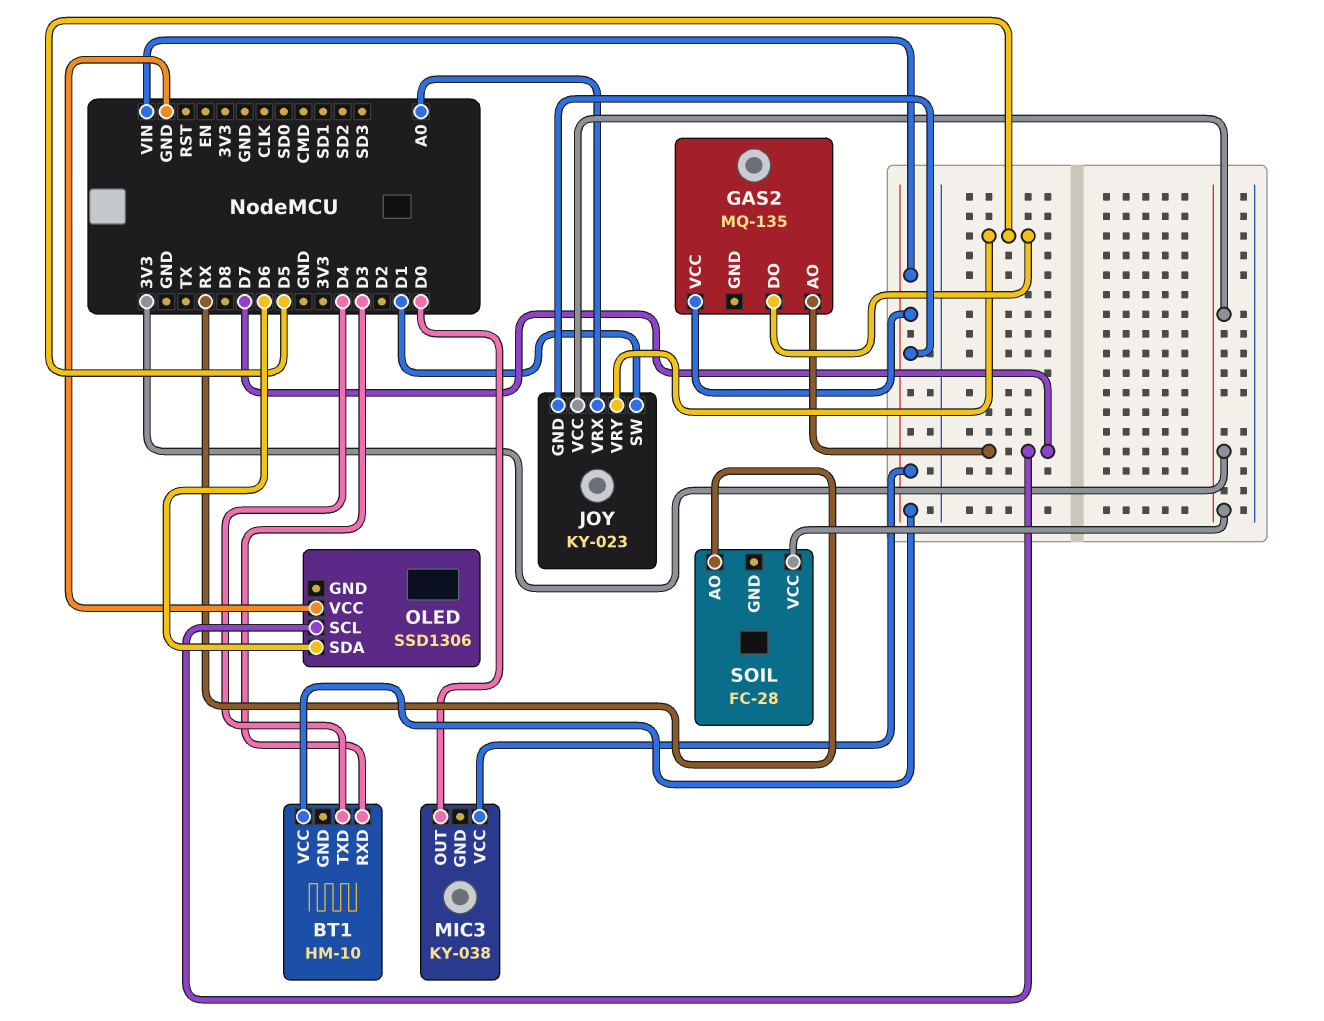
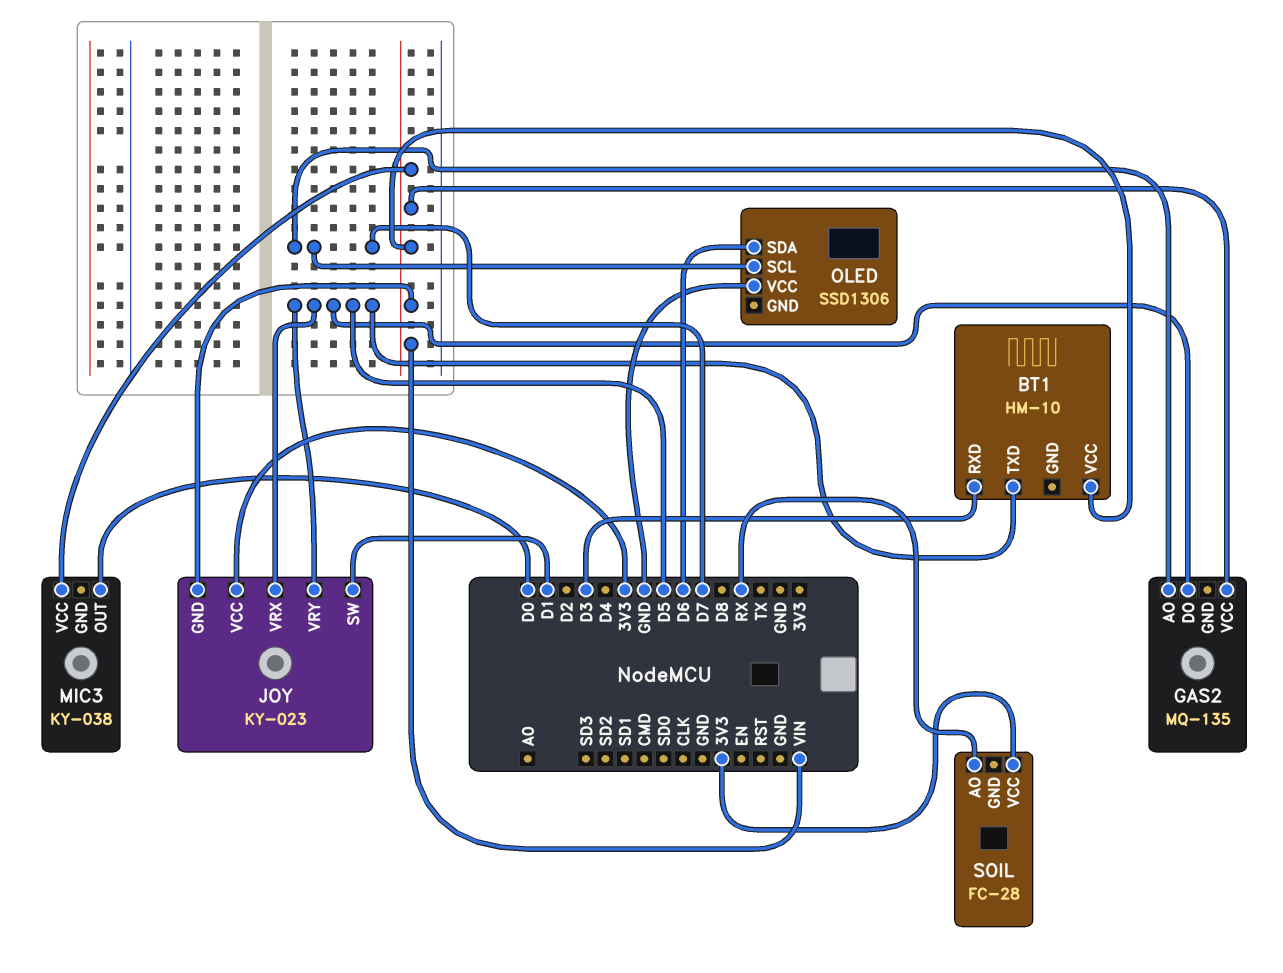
BT1 pin TXD: D4 -> D5
JOY pin VRX: A0 -> D5

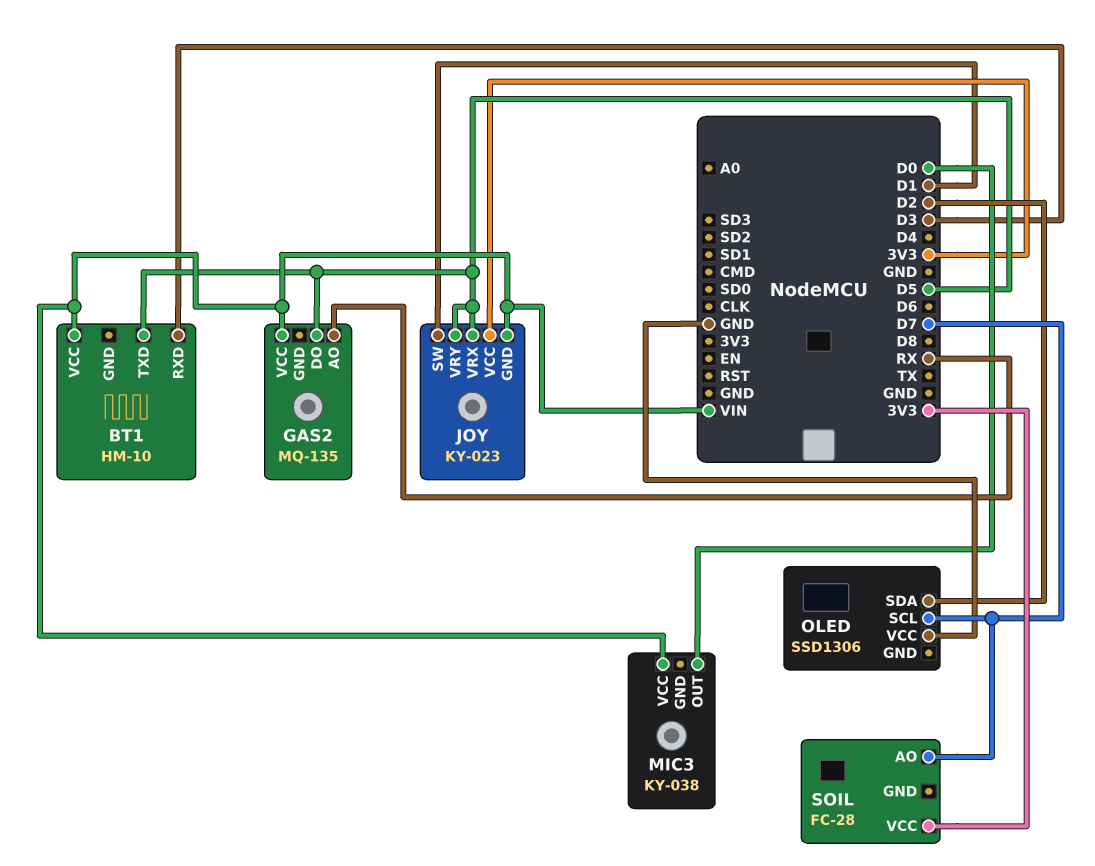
GAS2 pin AO: D7 -> RX
OLED pin SDA: D6 -> D2
SOIL pin AO: RX -> D7

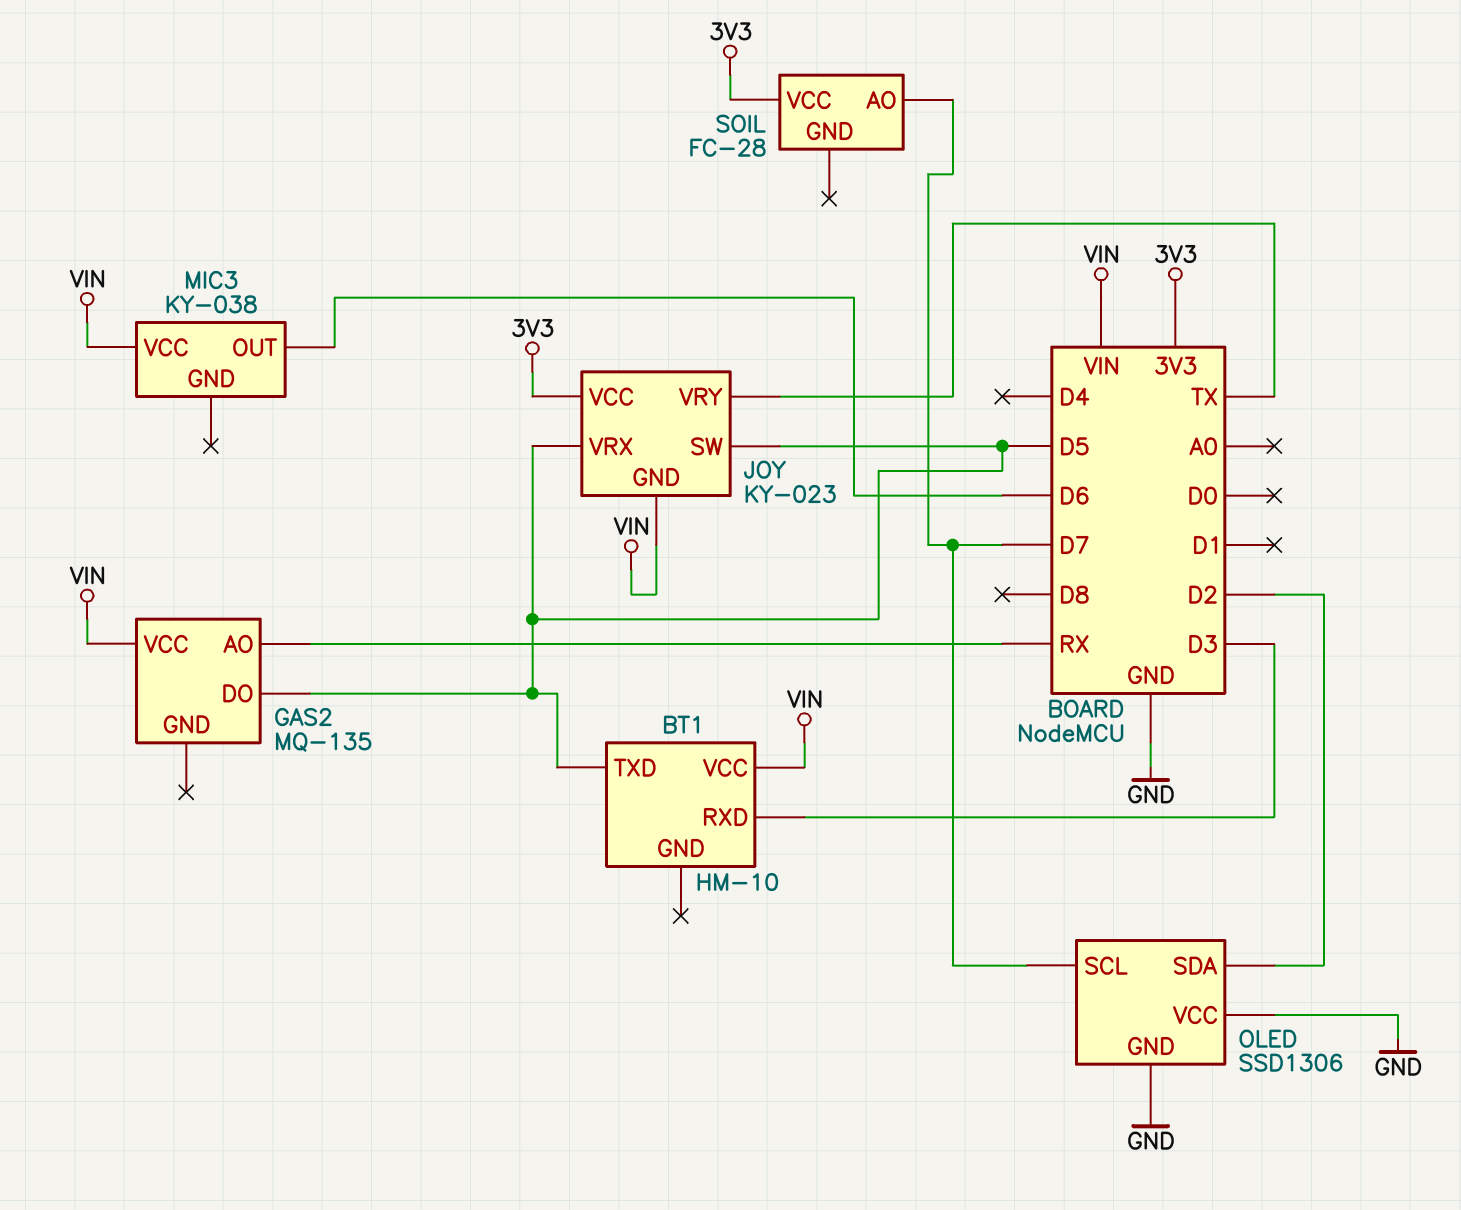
JOY pin SW: D1 -> D5
JOY pin VRY: D5 -> TX
MIC3 pin OUT: D0 -> D6
OLED pin GND: none -> GND

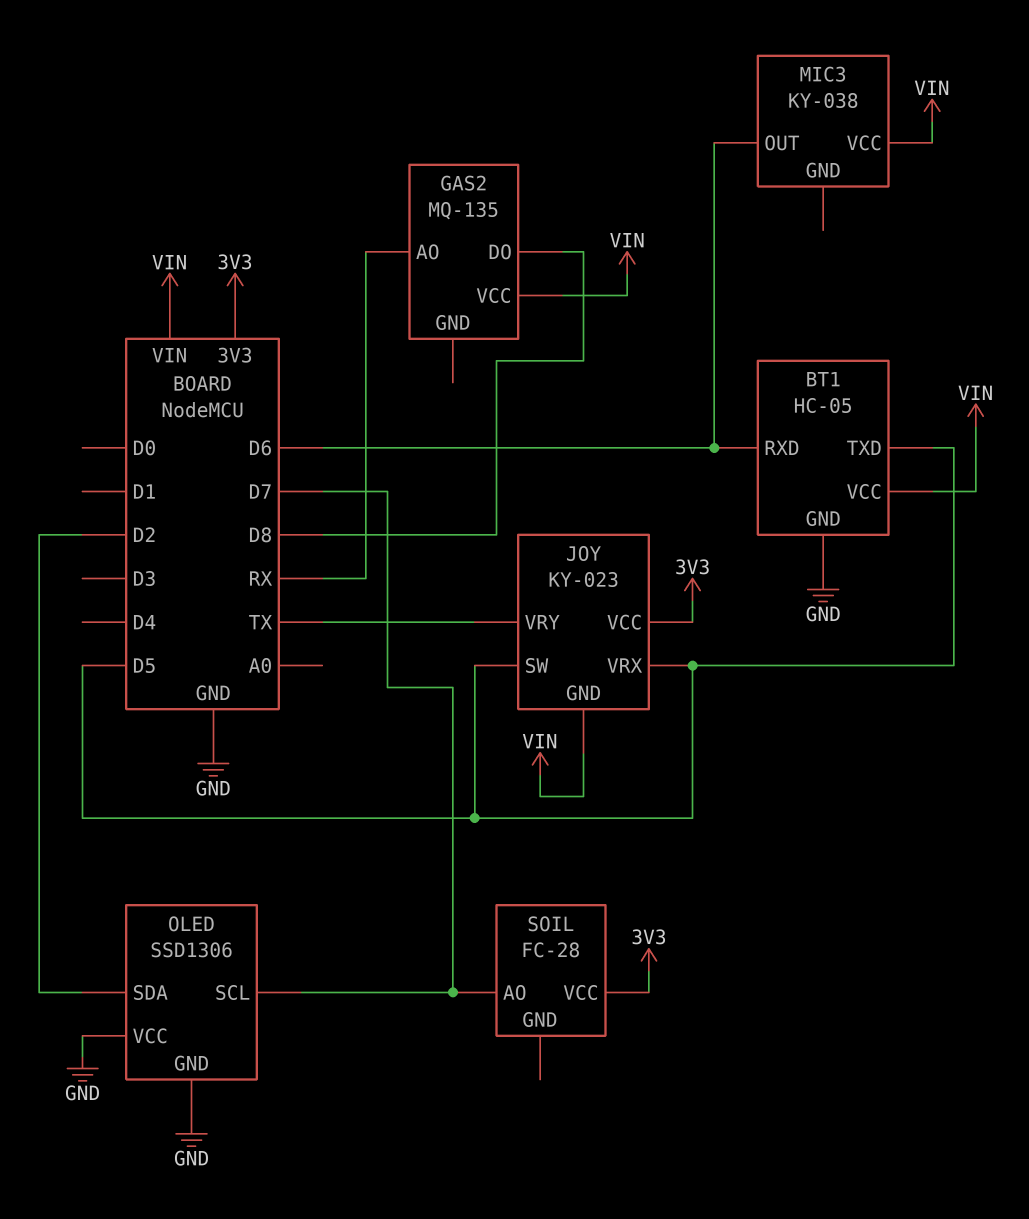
BT1: HM-10 -> HC-05
BT1 pin GND: none -> GND
BT1 pin RXD: D3 -> D6
GAS2 pin DO: D5 -> D8

